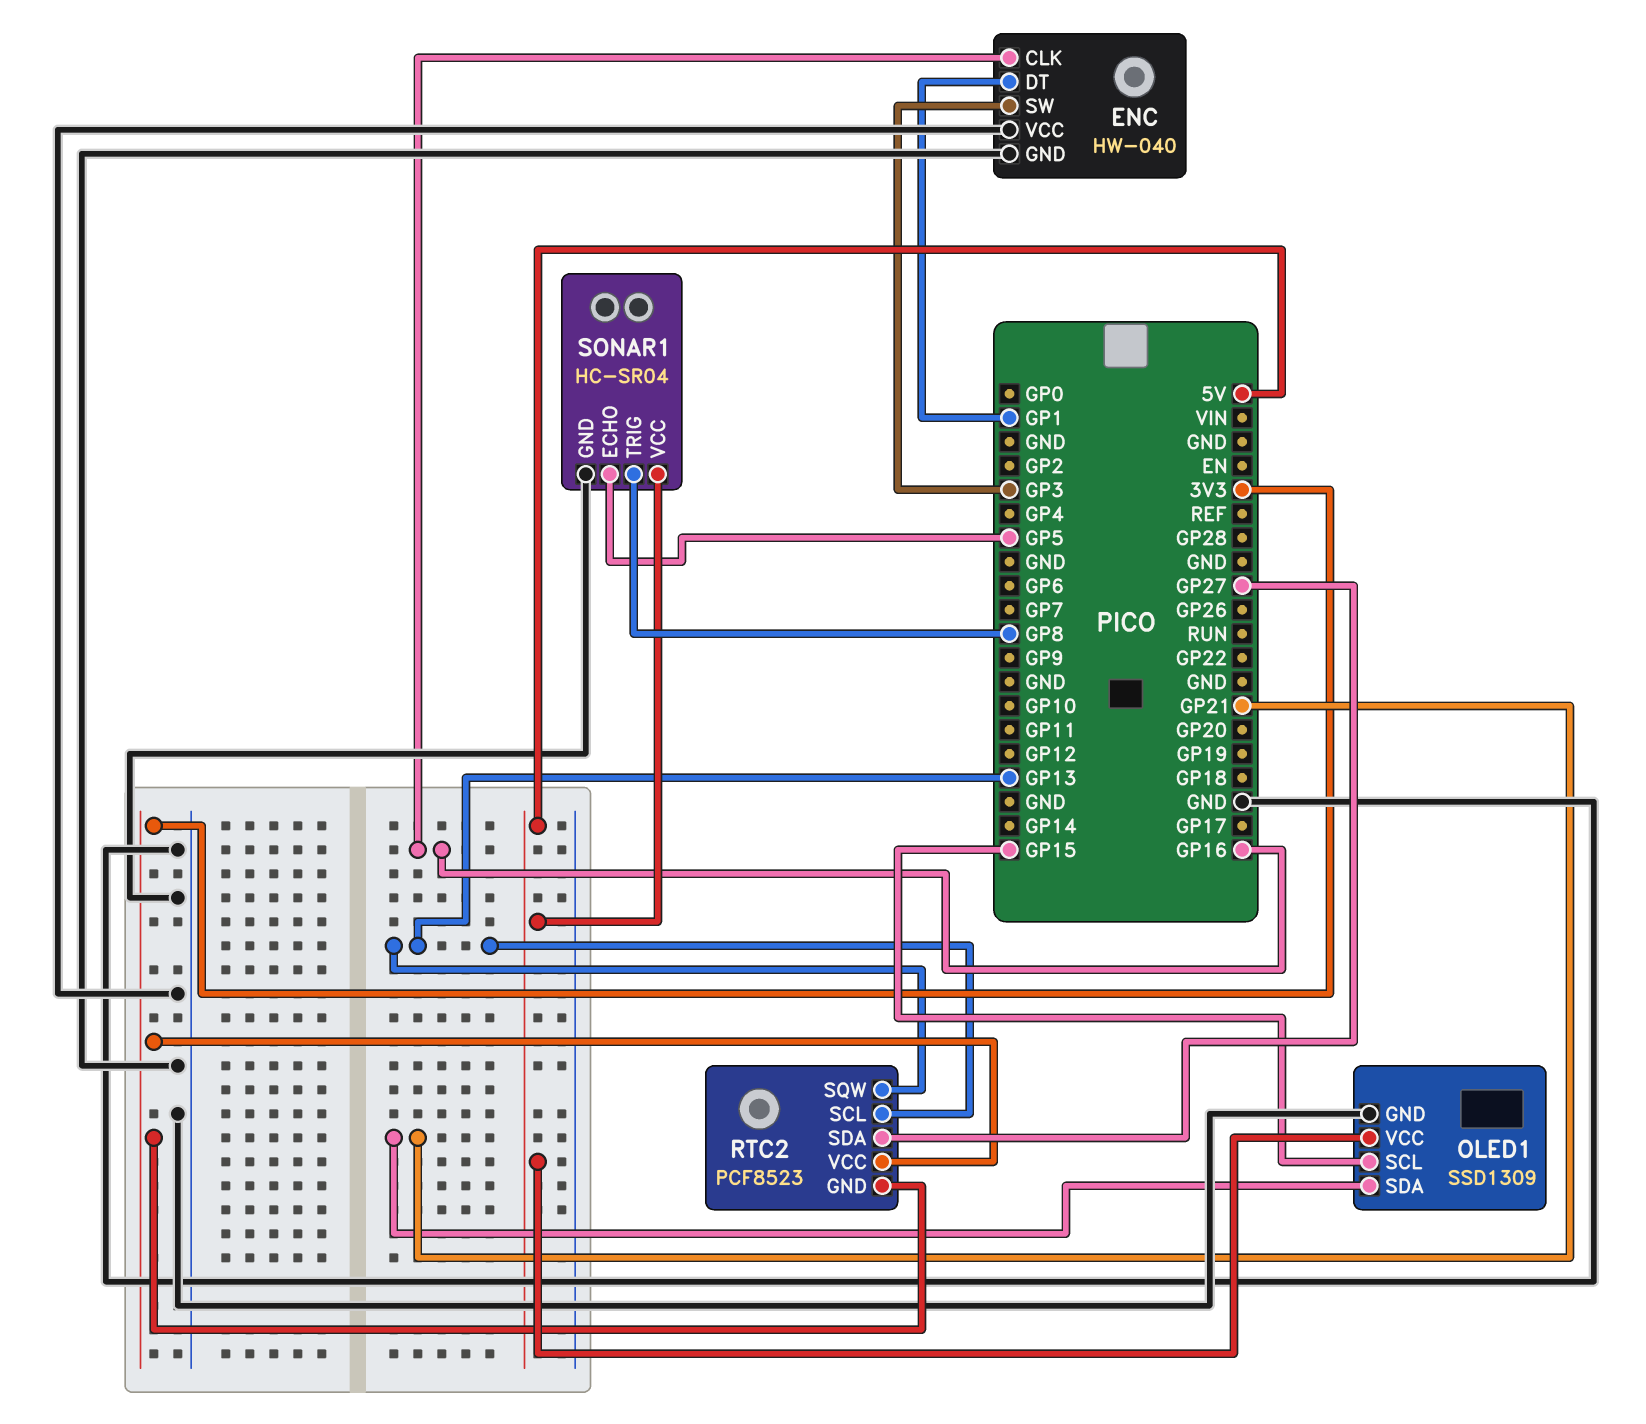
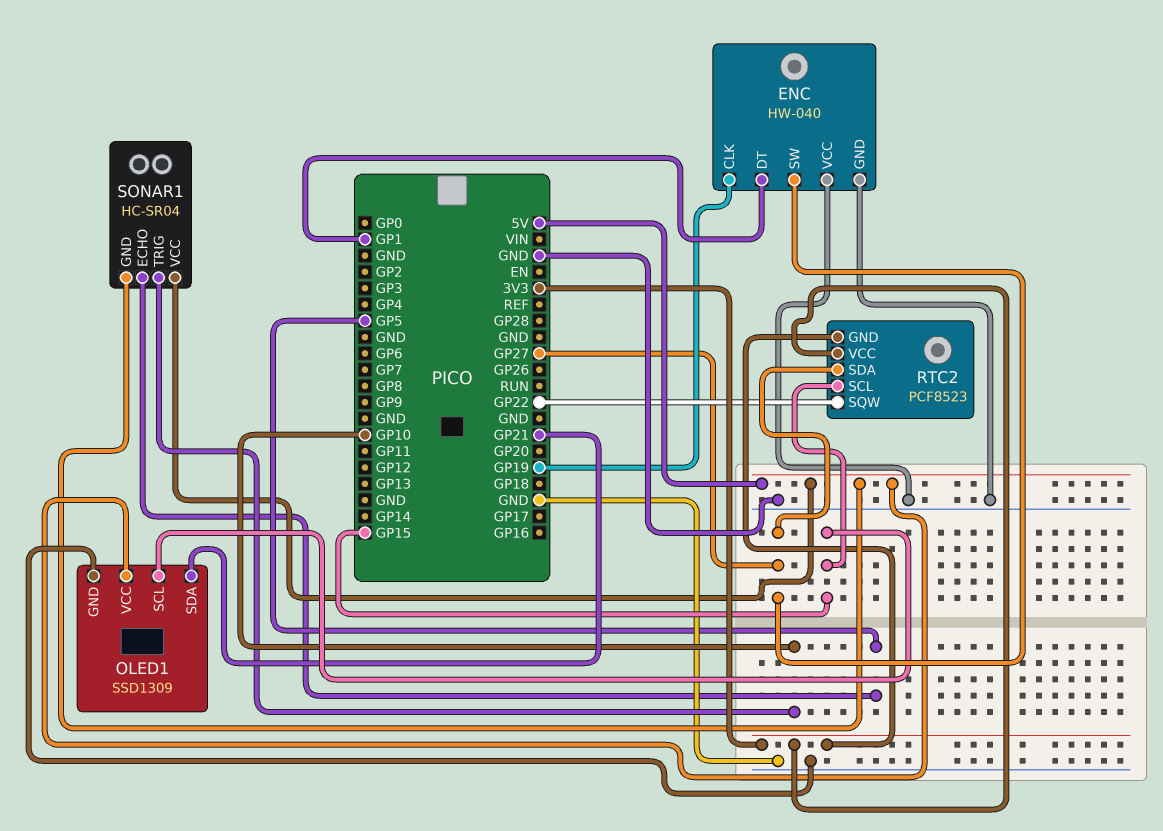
ENC pin CLK: GP16 -> GP19
ENC pin SW: GP3 -> GP27
RTC2 pin SCL: GP13 -> GP15
RTC2 pin SQW: GP13 -> GP22
SONAR1 pin GND: GND -> 5V
SONAR1 pin TRIG: GP8 -> GP10

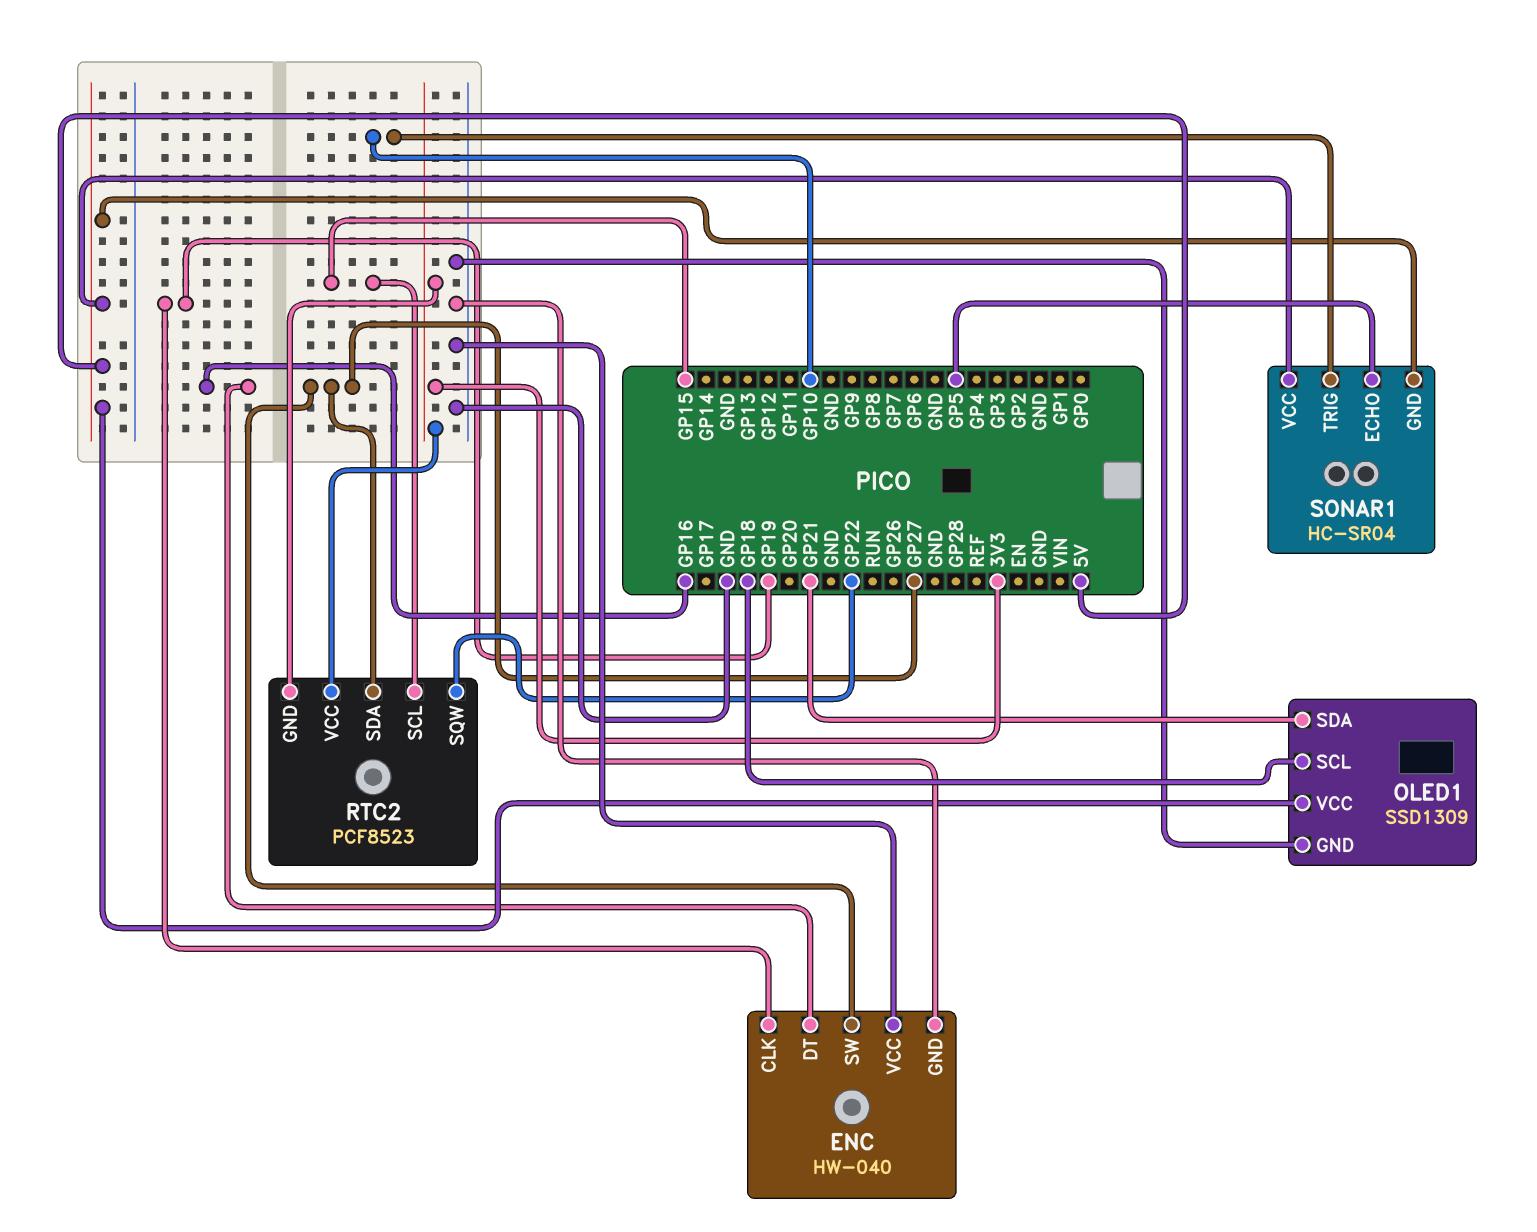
ENC pin DT: GP1 -> GP16
OLED1 pin SCL: GP15 -> GP18

